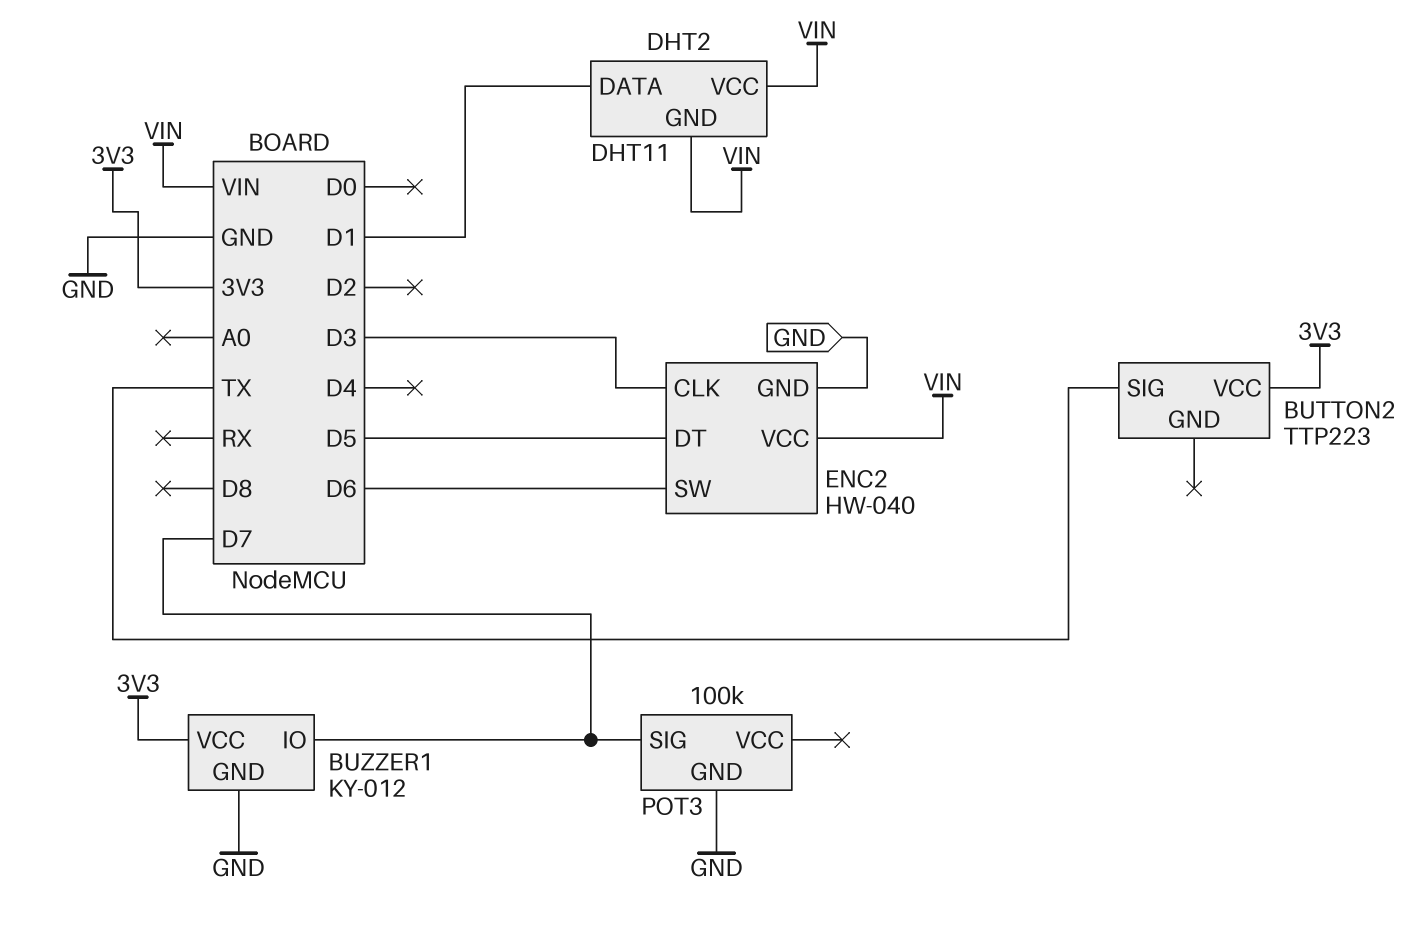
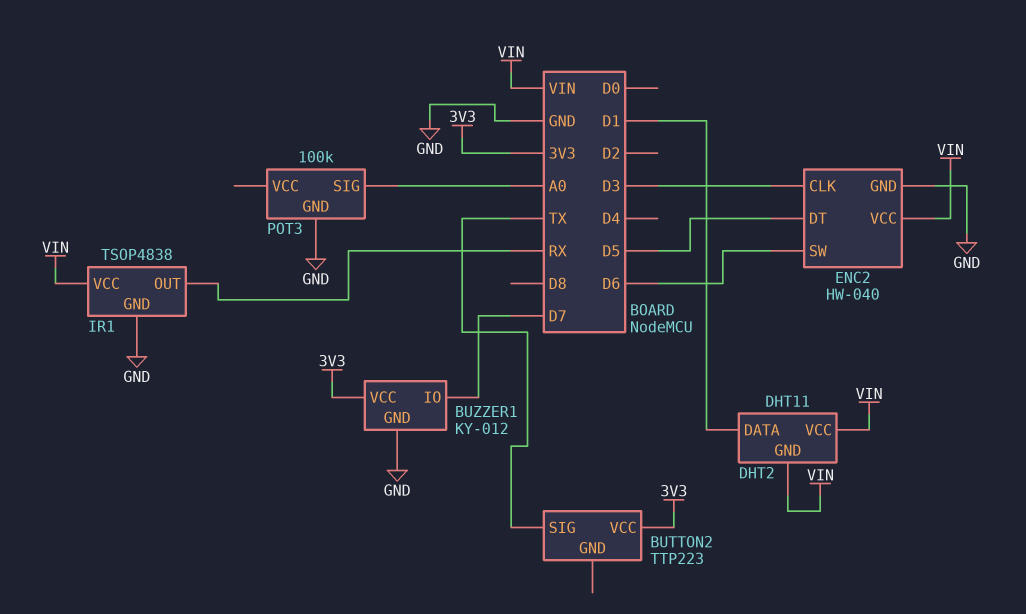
IR1: none -> TSOP4838
IR1 pin GND: none -> GND
IR1 pin OUT: none -> RX
IR1 pin VCC: none -> VIN
POT3 pin SIG: D7 -> A0

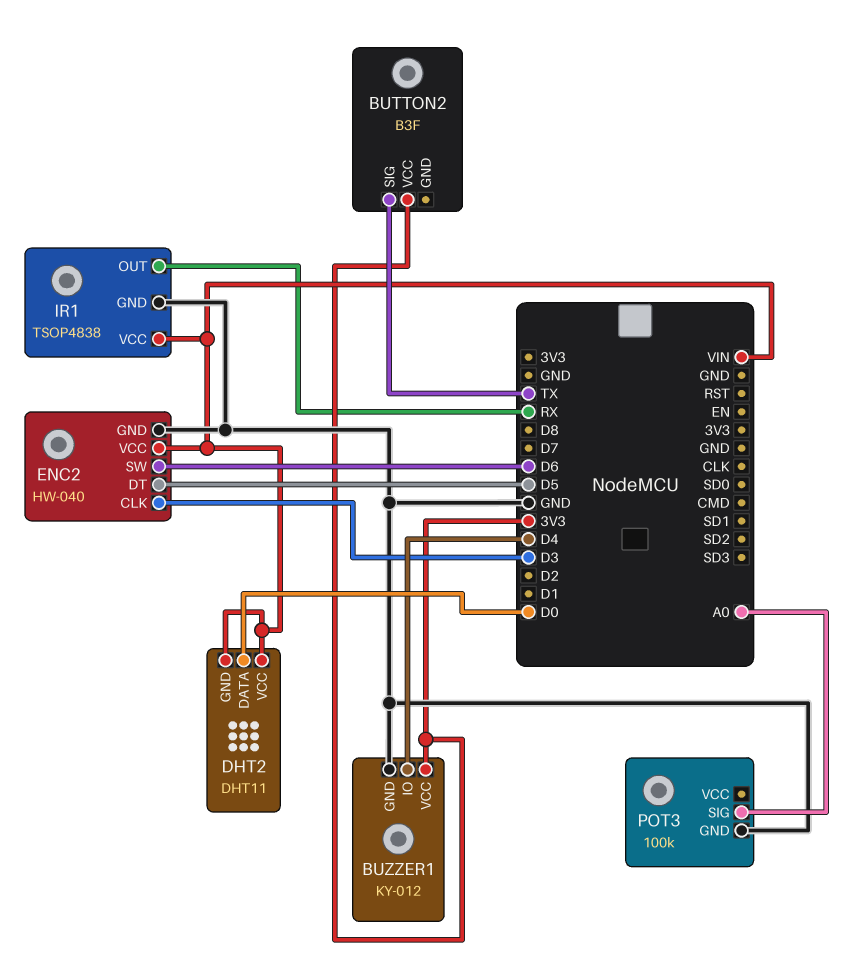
BUTTON2: TTP223 -> B3F
BUZZER1 pin IO: D7 -> D4
DHT2 pin DATA: D1 -> D0

